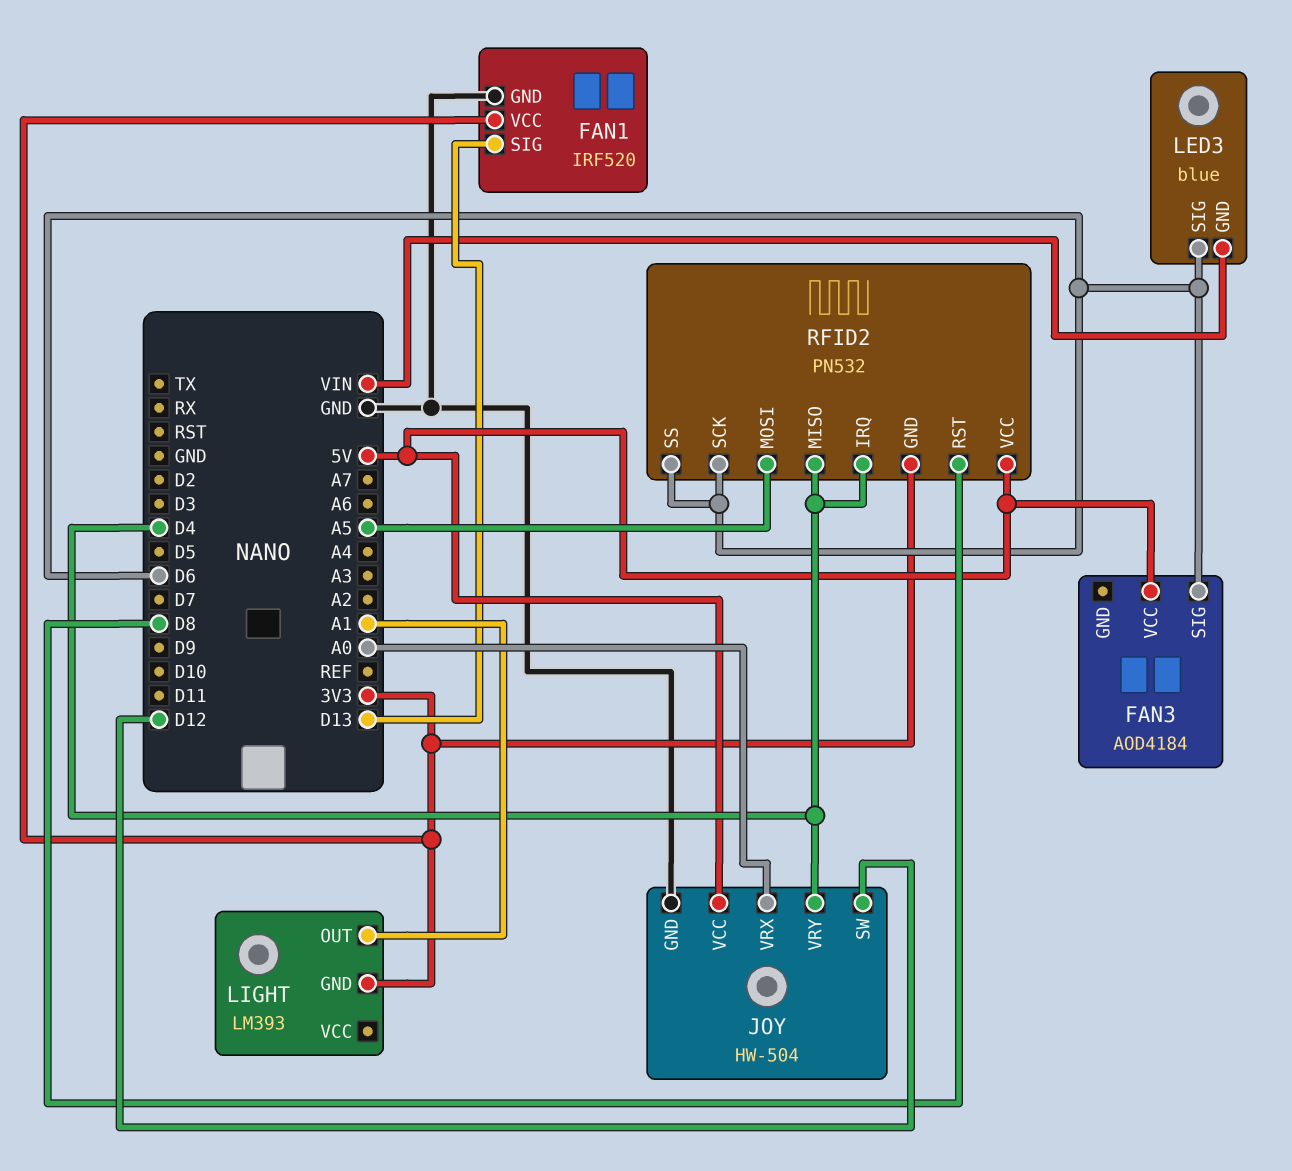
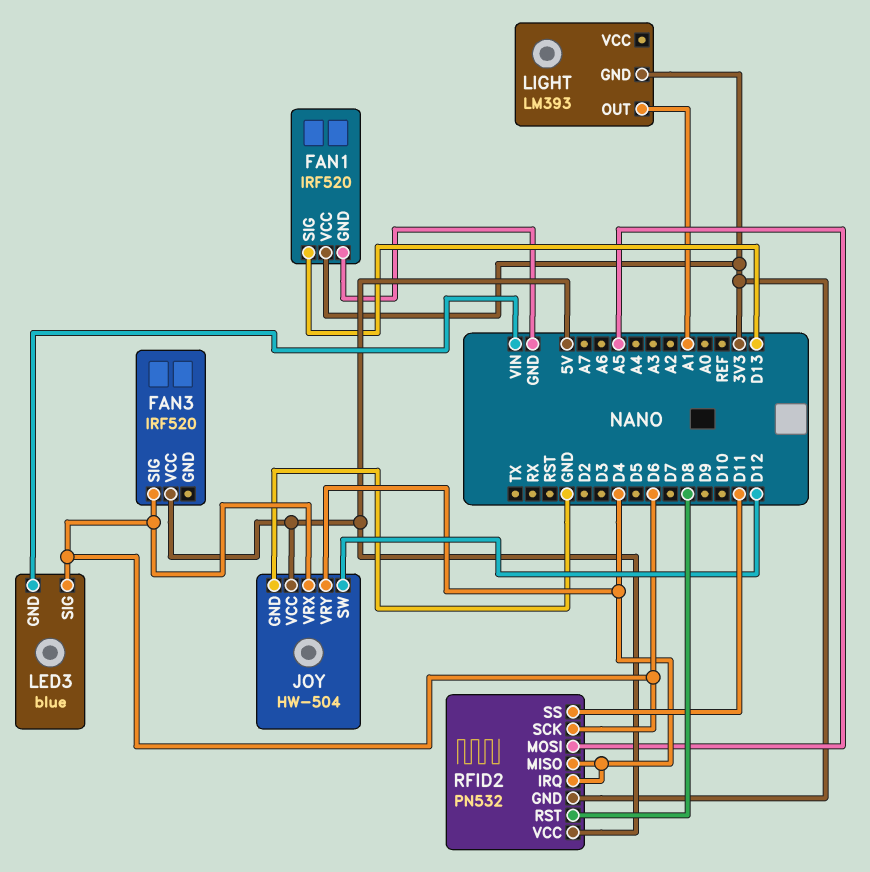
FAN3: AOD4184 -> IRF520
JOY pin VRX: A0 -> D6
RFID2 pin SS: D6 -> D11

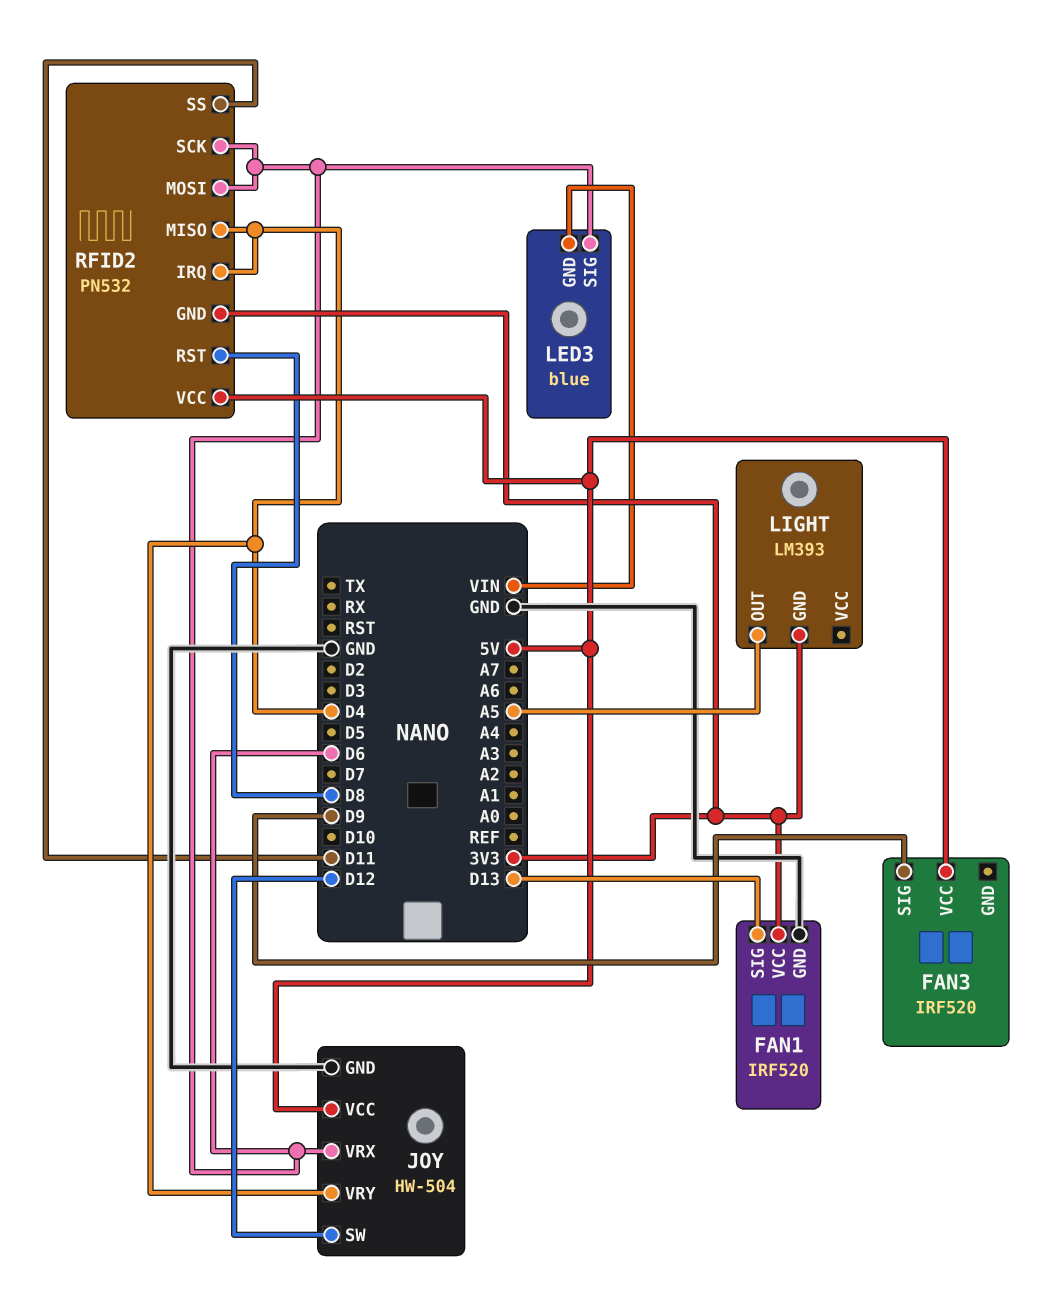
FAN3 pin SIG: D6 -> D9
LIGHT pin OUT: A1 -> A5
RFID2 pin MOSI: A5 -> D6

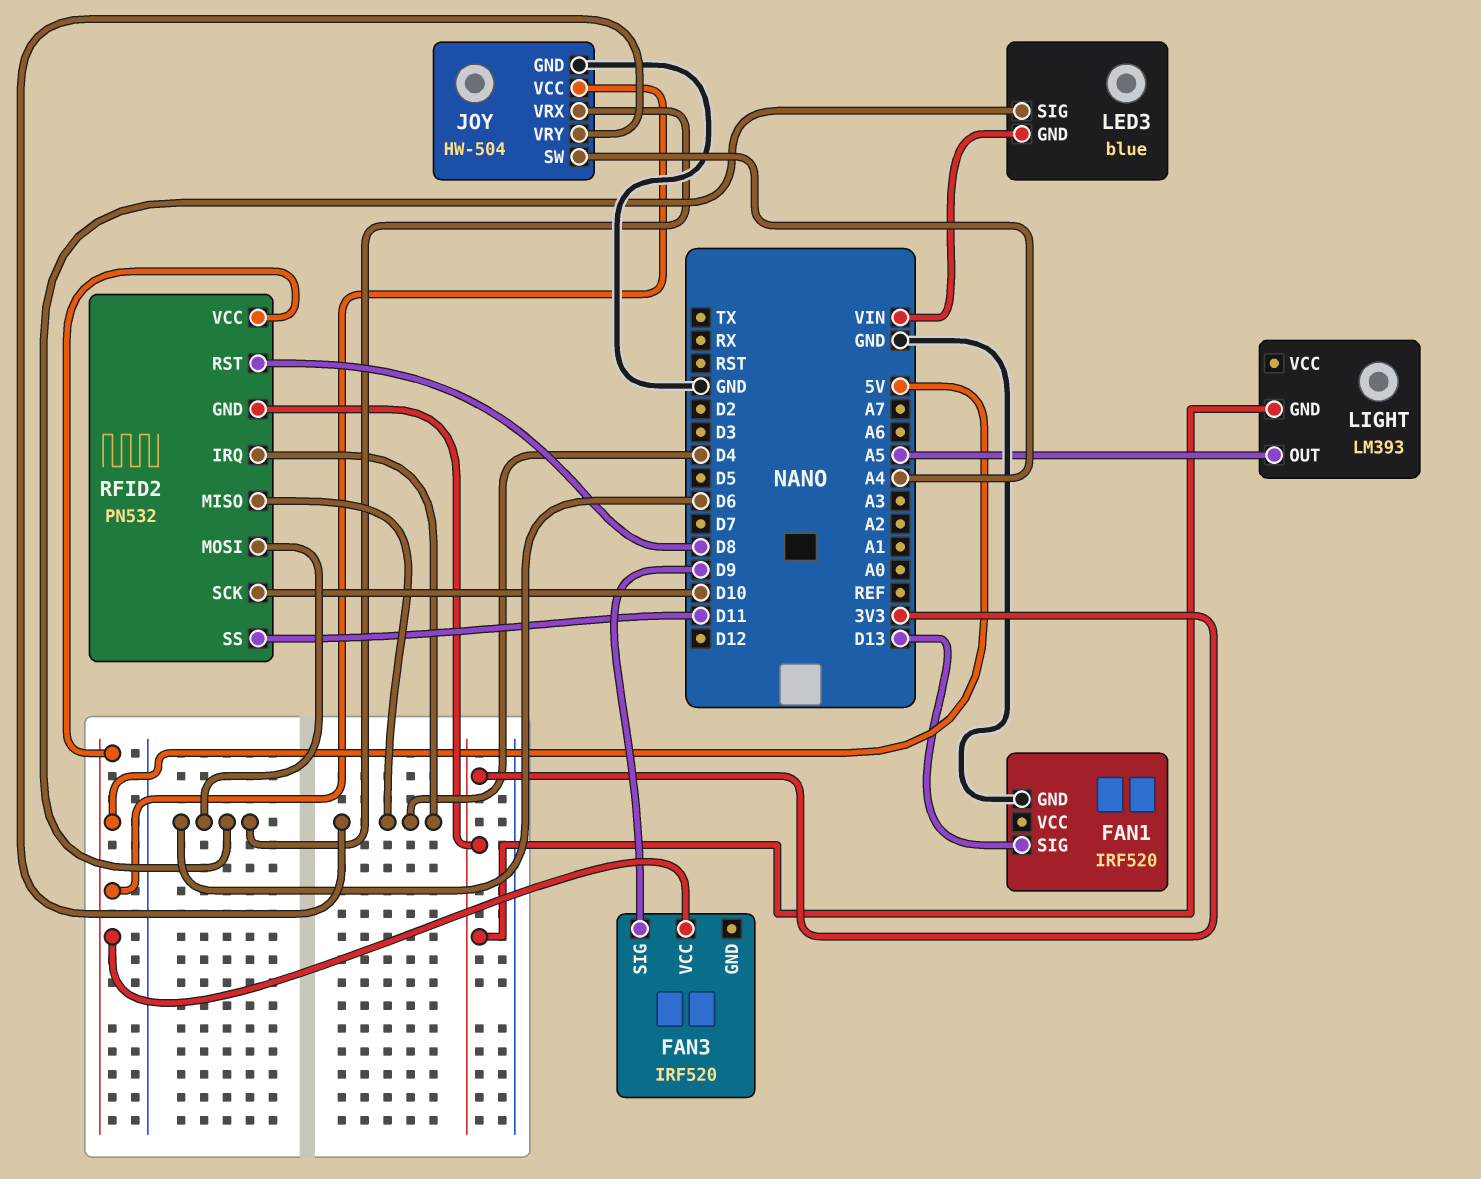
FAN1 pin VCC: 3V3 -> none
JOY pin SW: D12 -> A4
RFID2 pin SCK: D6 -> D10

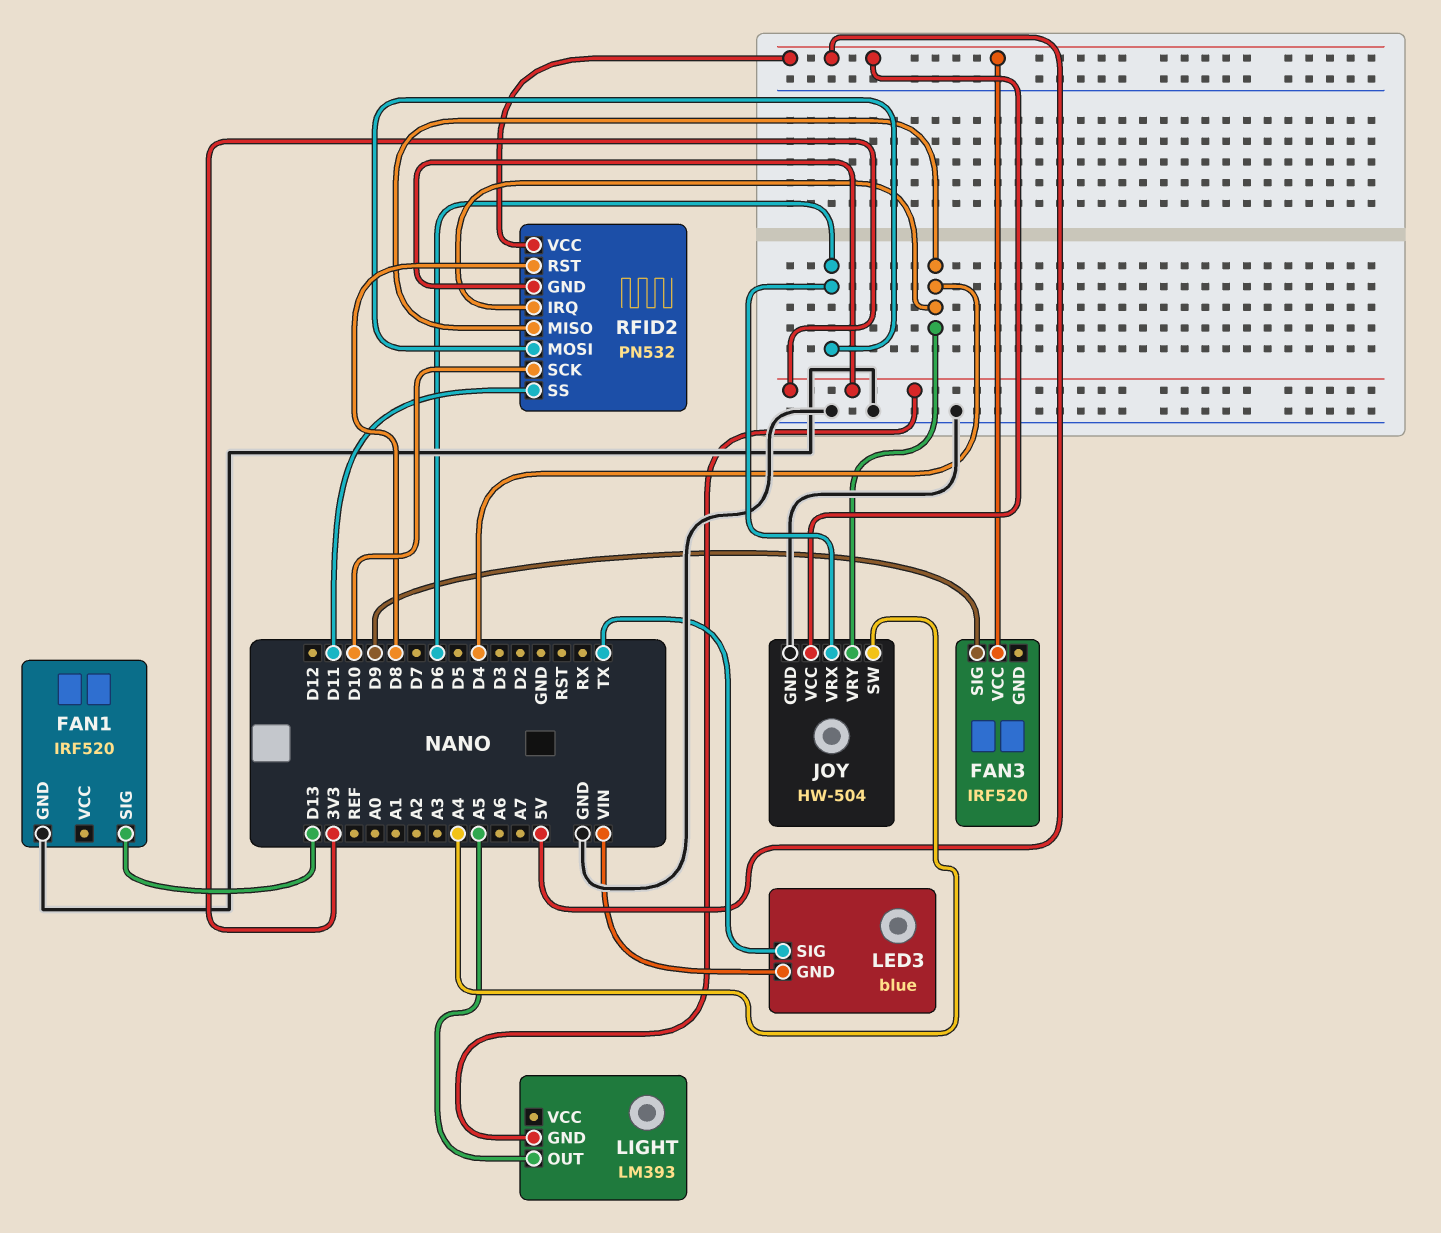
LED3 pin SIG: D6 -> TX

